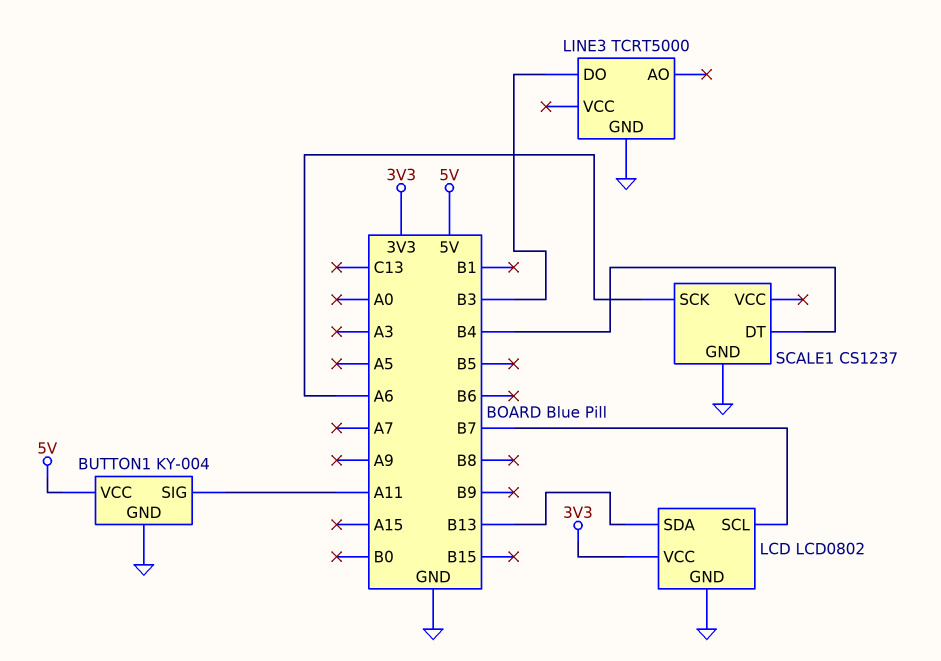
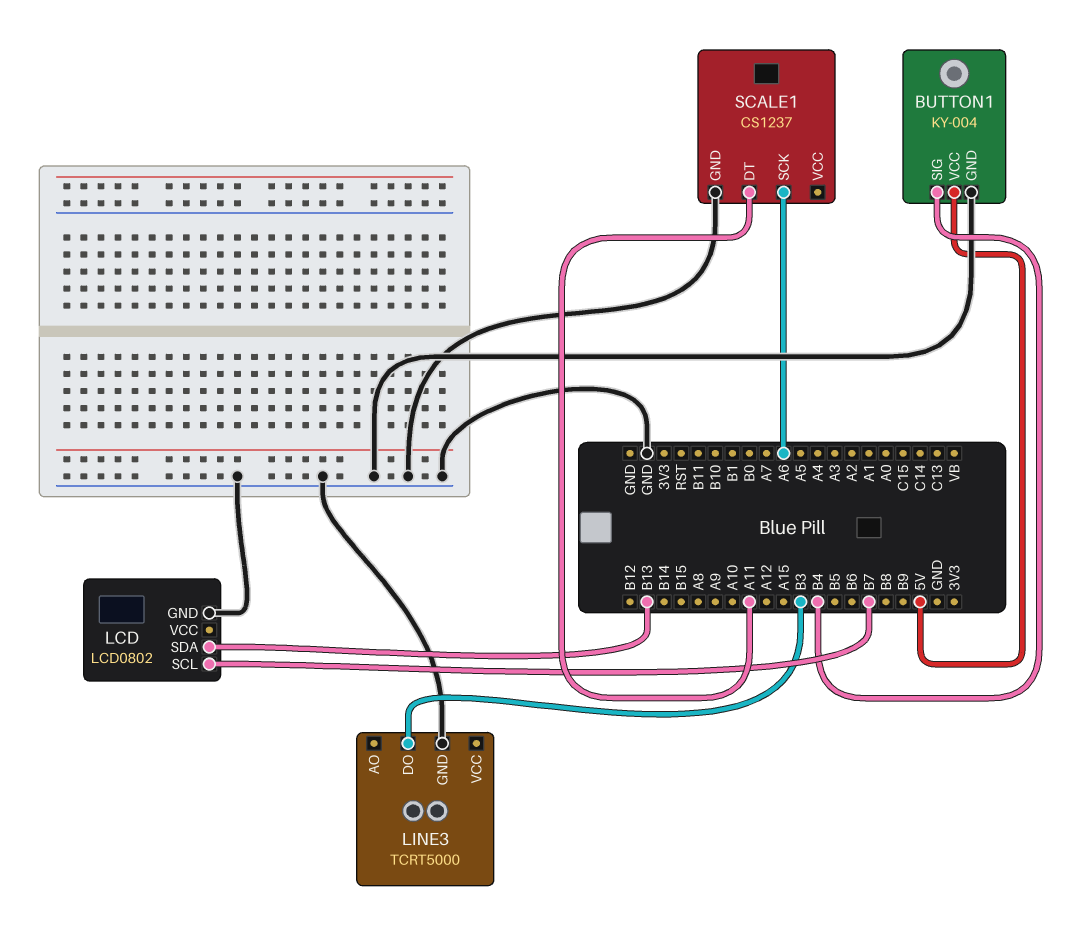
BUTTON1 pin SIG: A11 -> B4
LCD pin VCC: 3V3 -> none
SCALE1 pin DT: B4 -> A11

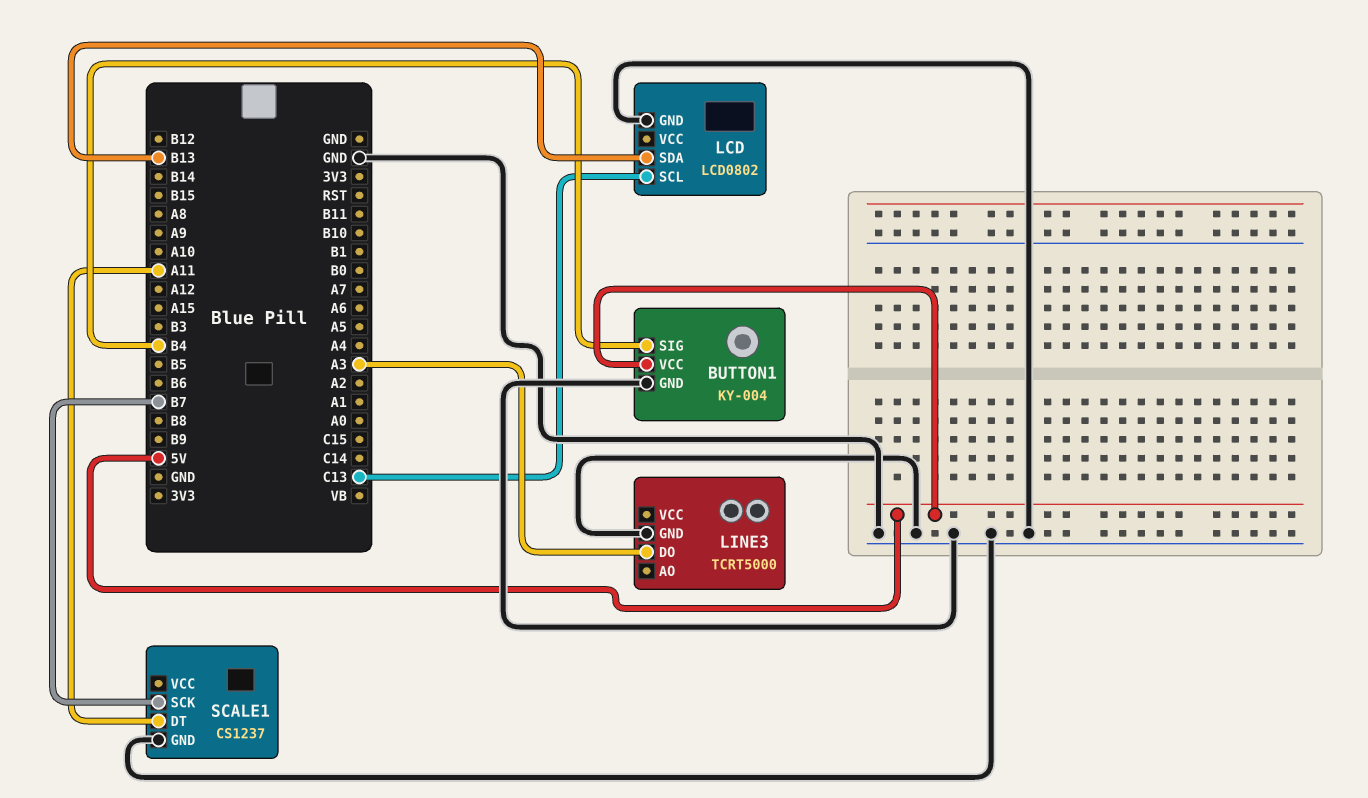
LCD pin SCL: B7 -> C13
LINE3 pin DO: B3 -> A3
SCALE1 pin SCK: A6 -> B7

